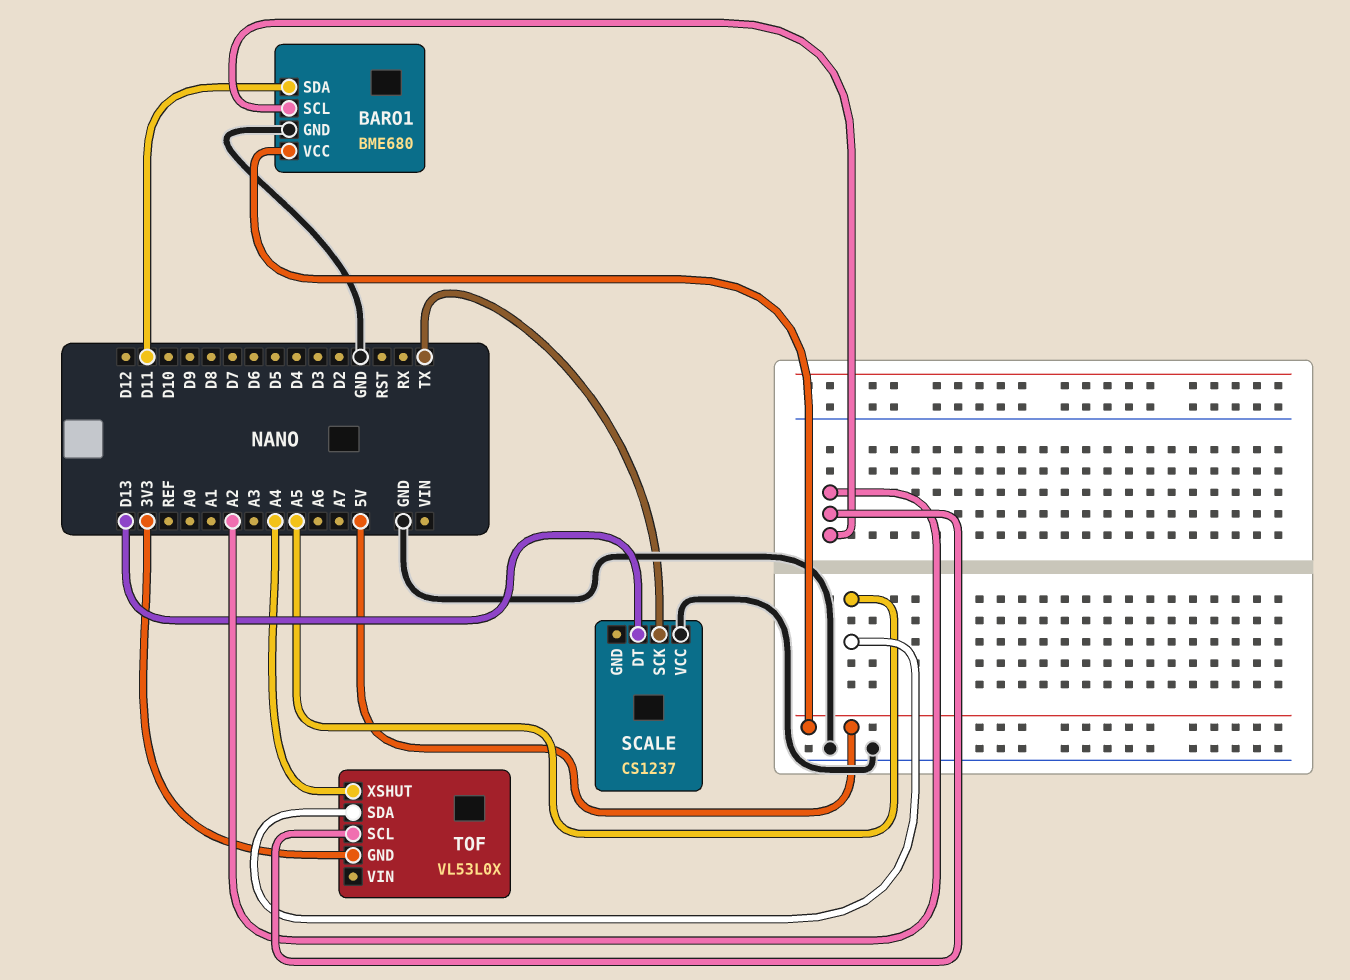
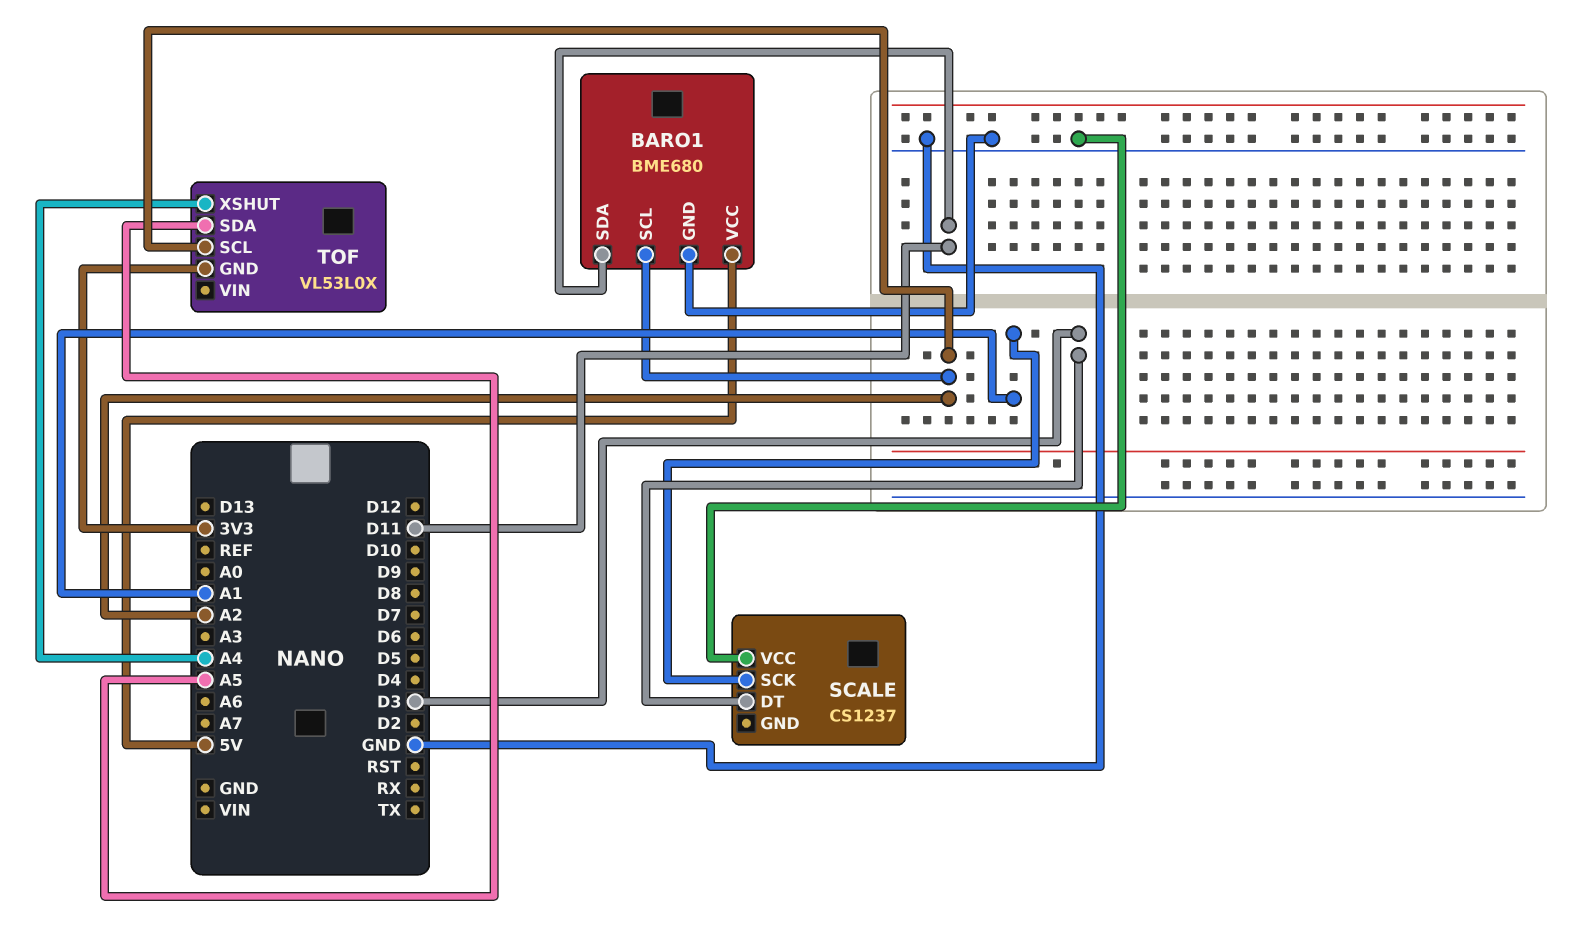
SCALE pin DT: D13 -> D3
SCALE pin SCK: TX -> A1

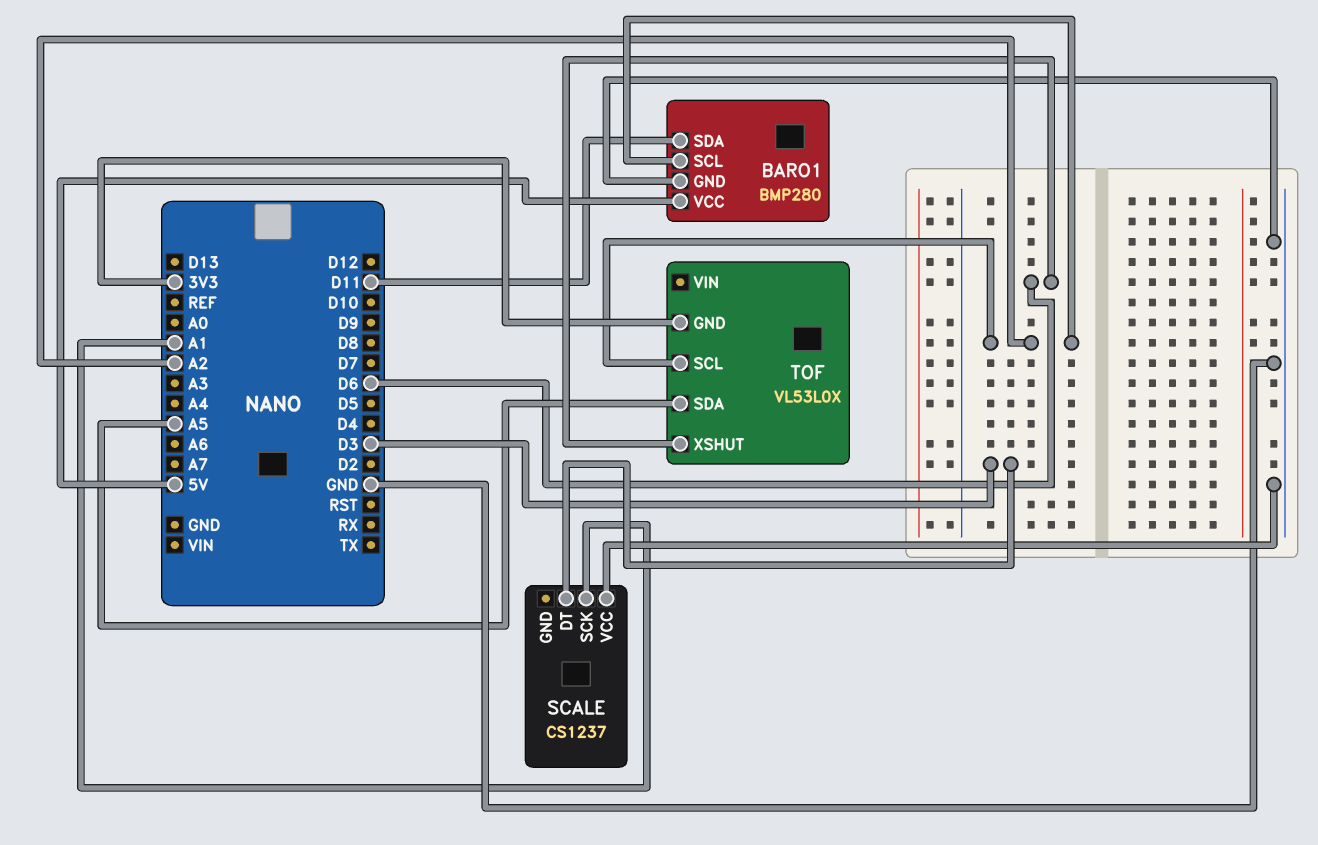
BARO1: BME680 -> BMP280
TOF pin XSHUT: A4 -> D6

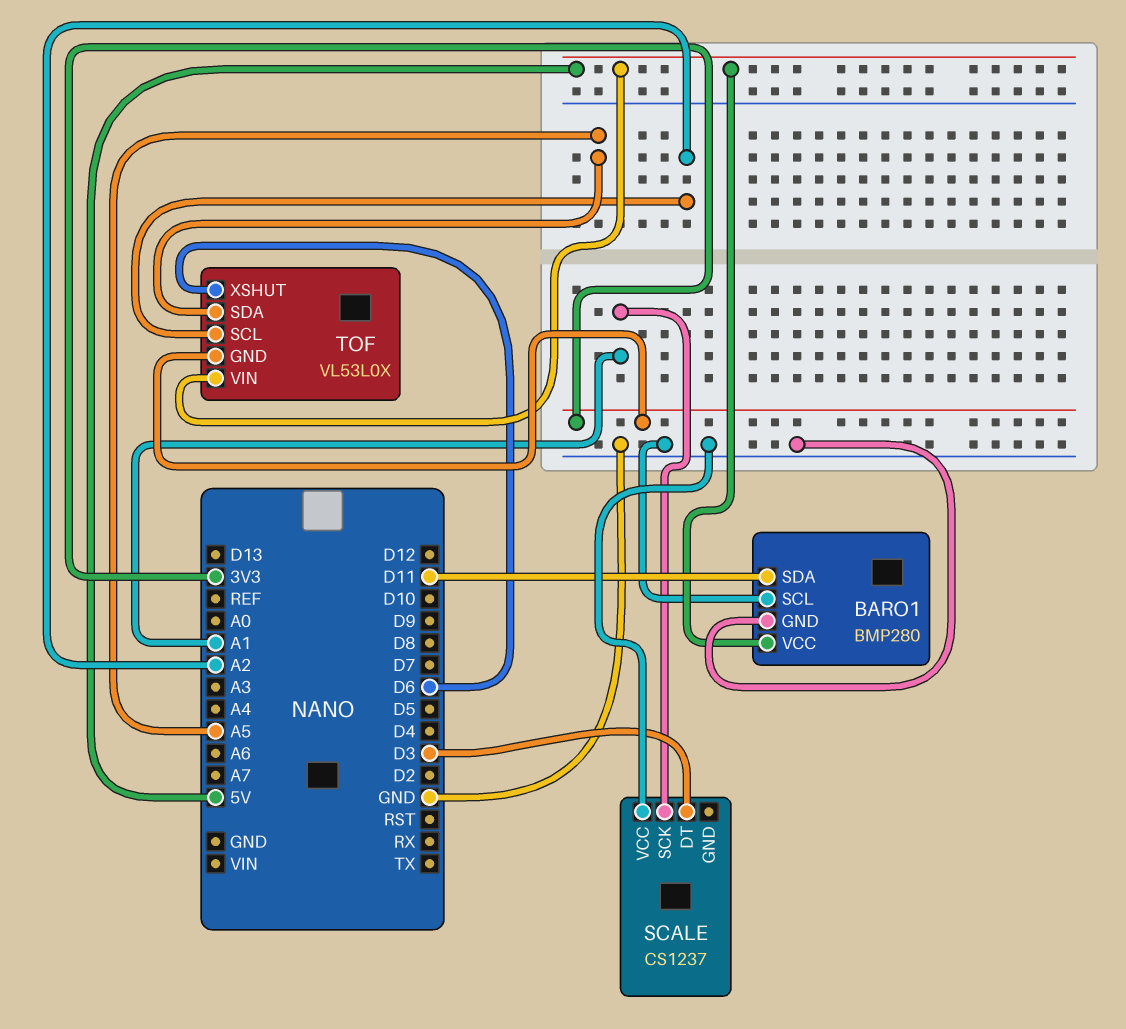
BARO1 pin SCL: A2 -> GND
TOF pin VIN: none -> 5V

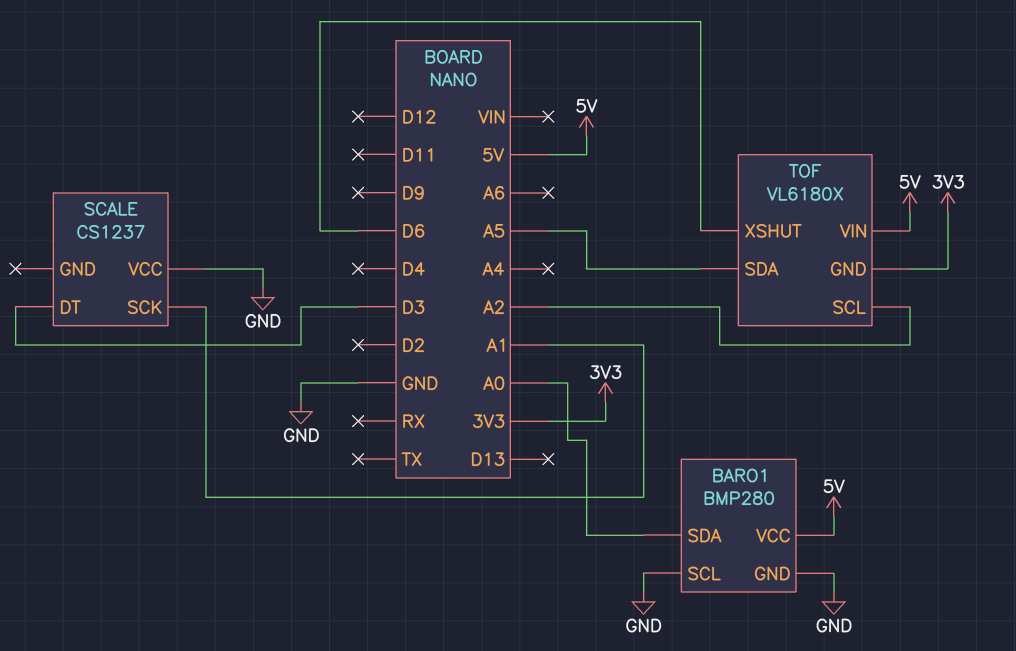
BARO1 pin SDA: D11 -> A0
TOF: VL53L0X -> VL6180X

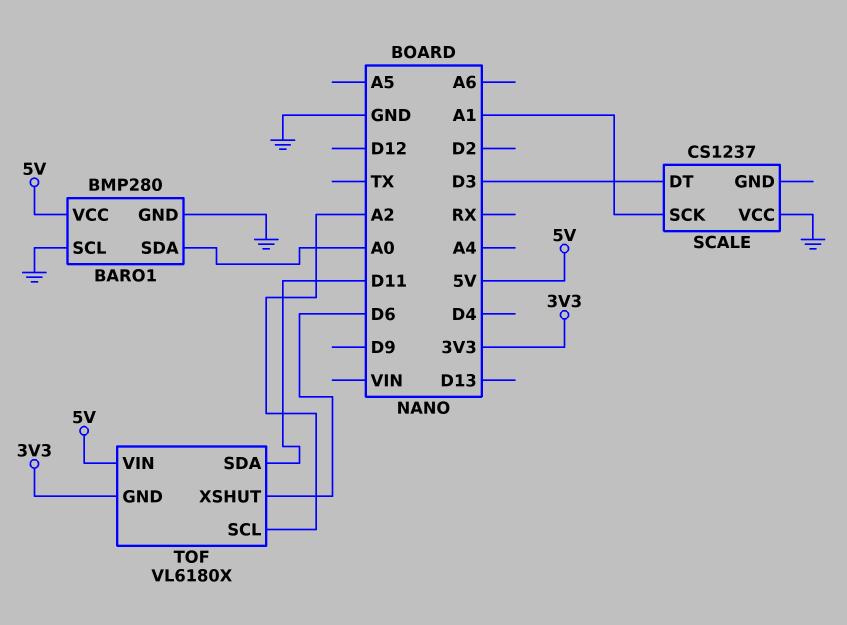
TOF pin SDA: A5 -> D11

